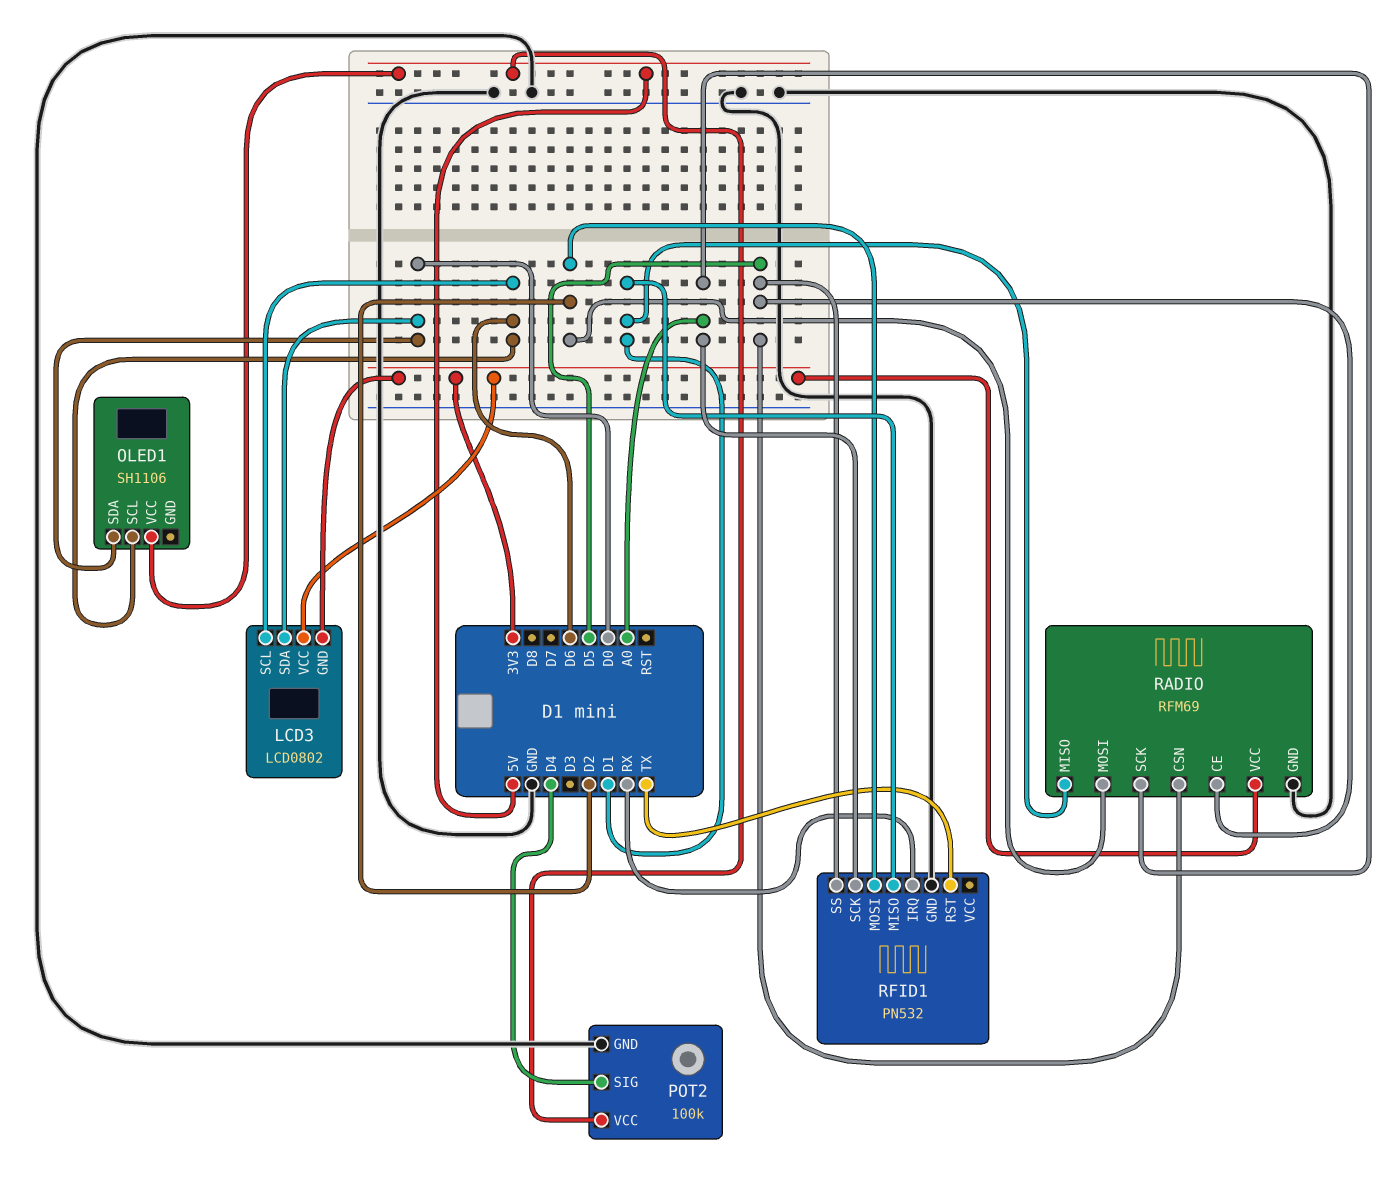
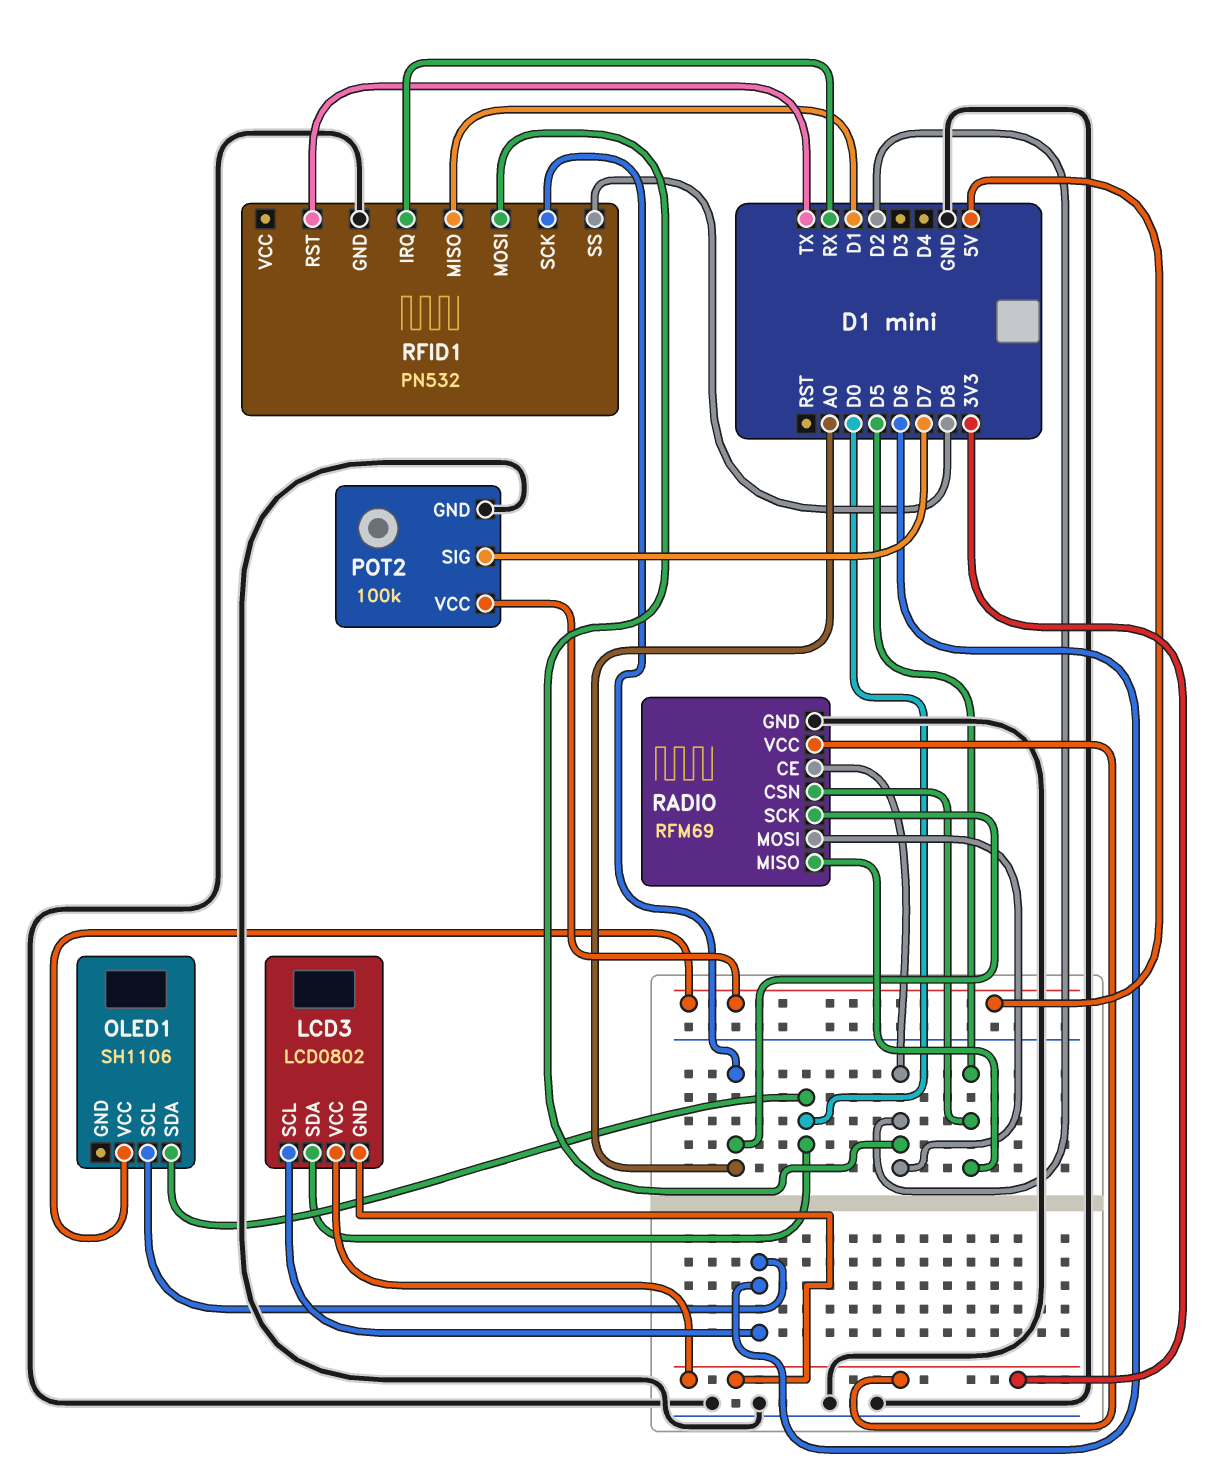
POT2 pin SIG: D4 -> D7
RADIO pin CE: D5 -> D2
RADIO pin MISO: D1 -> D5
RFID1 pin SS: D5 -> D8

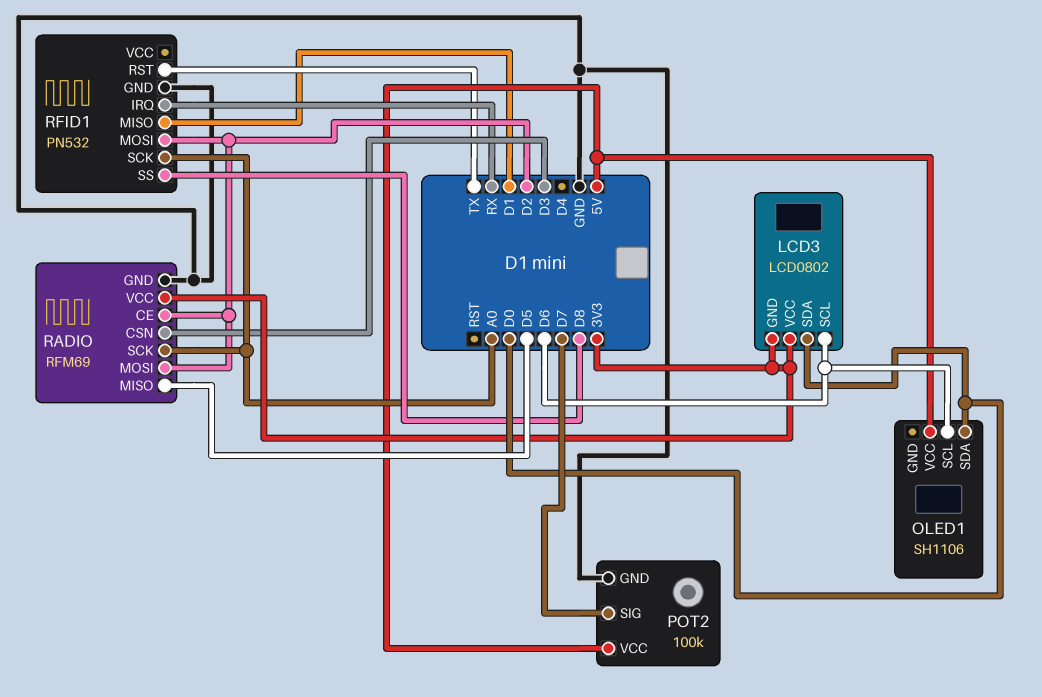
RADIO pin CSN: D5 -> D3

